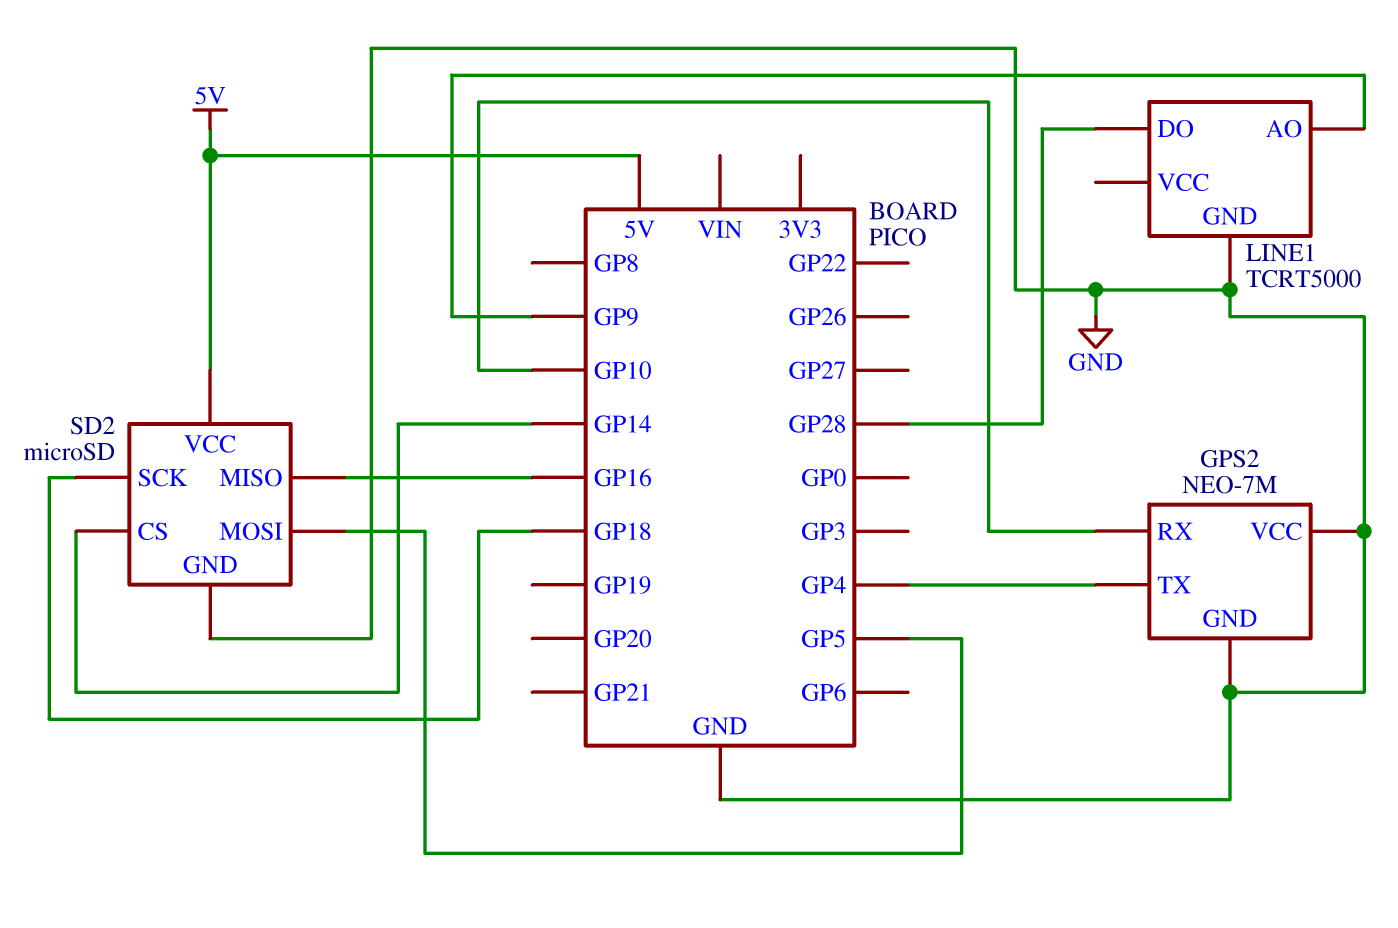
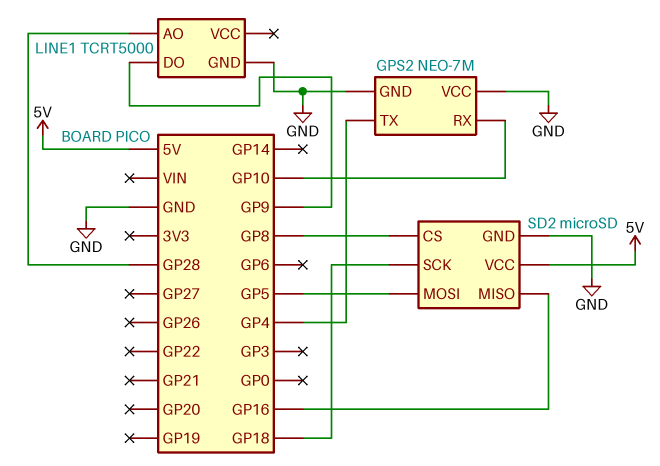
LINE1 pin AO: GP9 -> GP28
LINE1 pin DO: GP28 -> GP9
SD2 pin CS: GP14 -> GP8

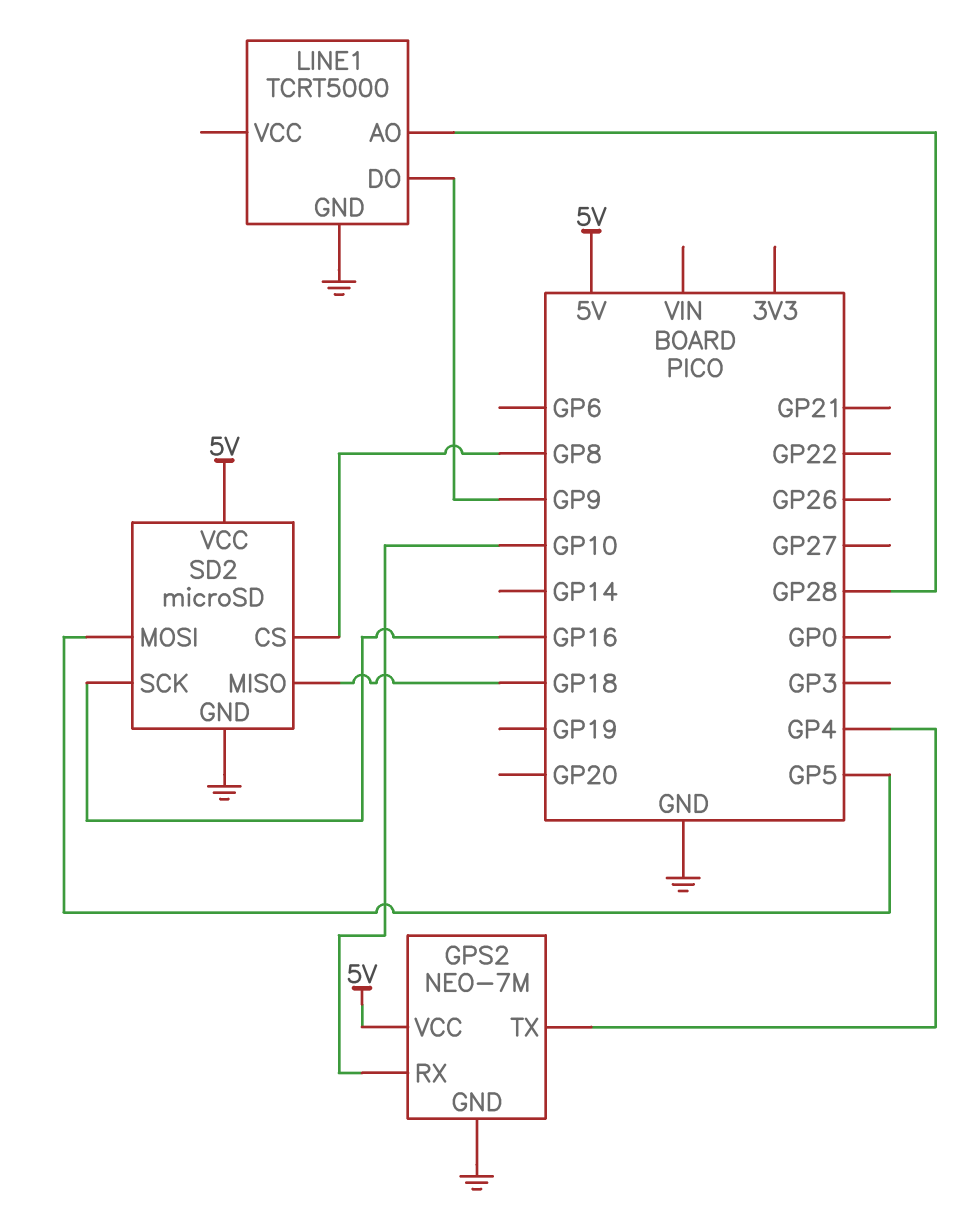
GPS2 pin VCC: GND -> 5V
SD2 pin MISO: GP16 -> GP18
SD2 pin SCK: GP18 -> GP16

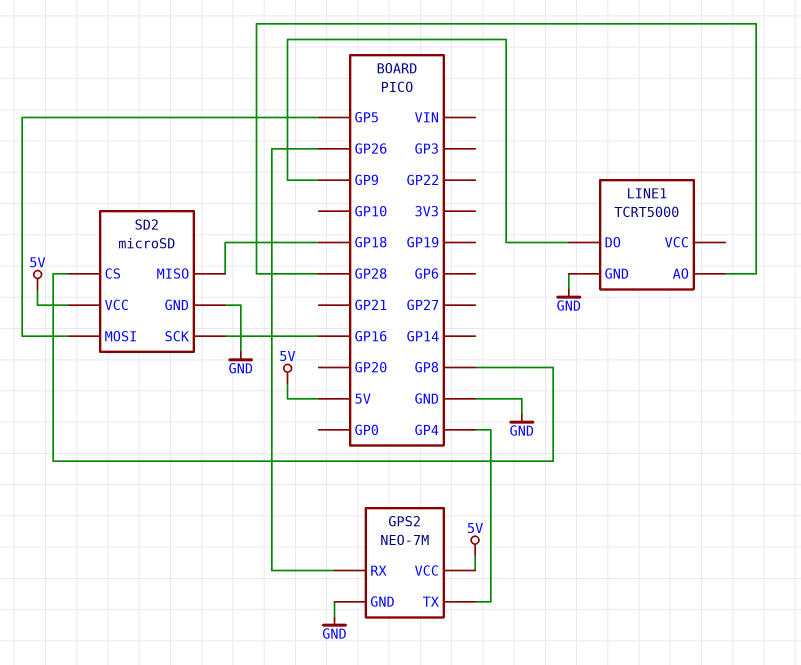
GPS2 pin RX: GP10 -> GP26

